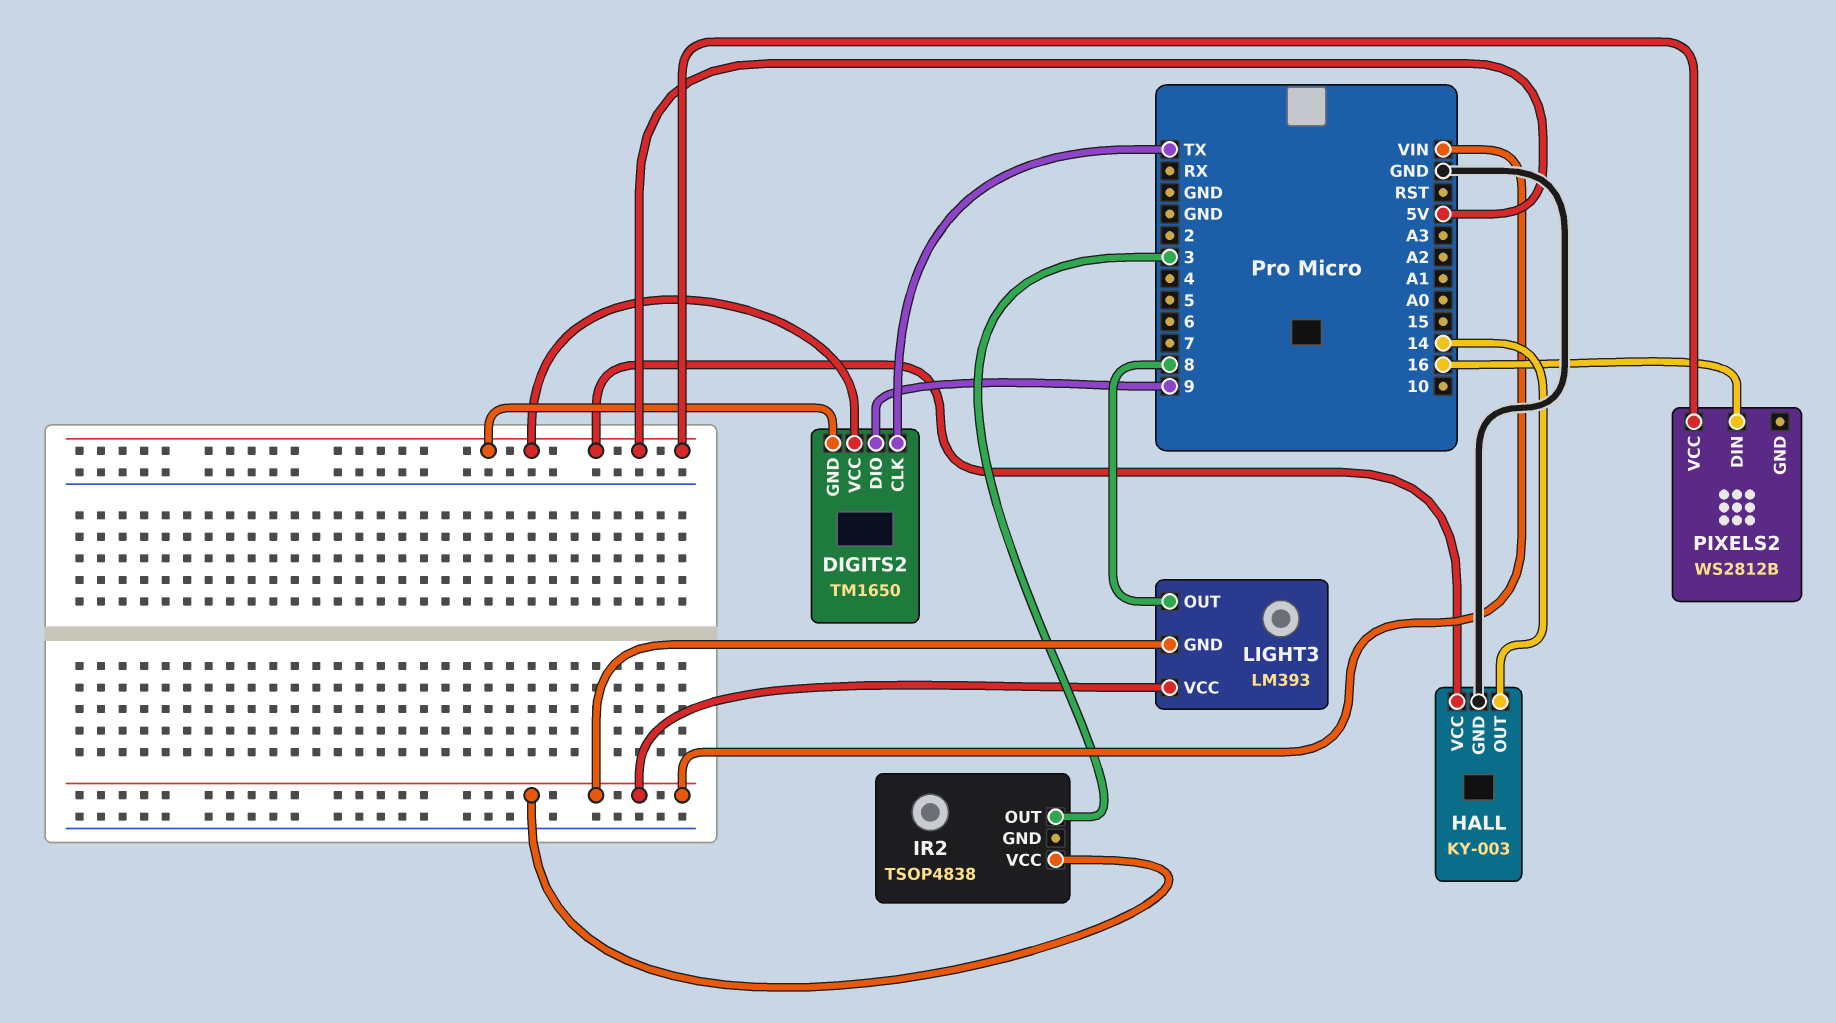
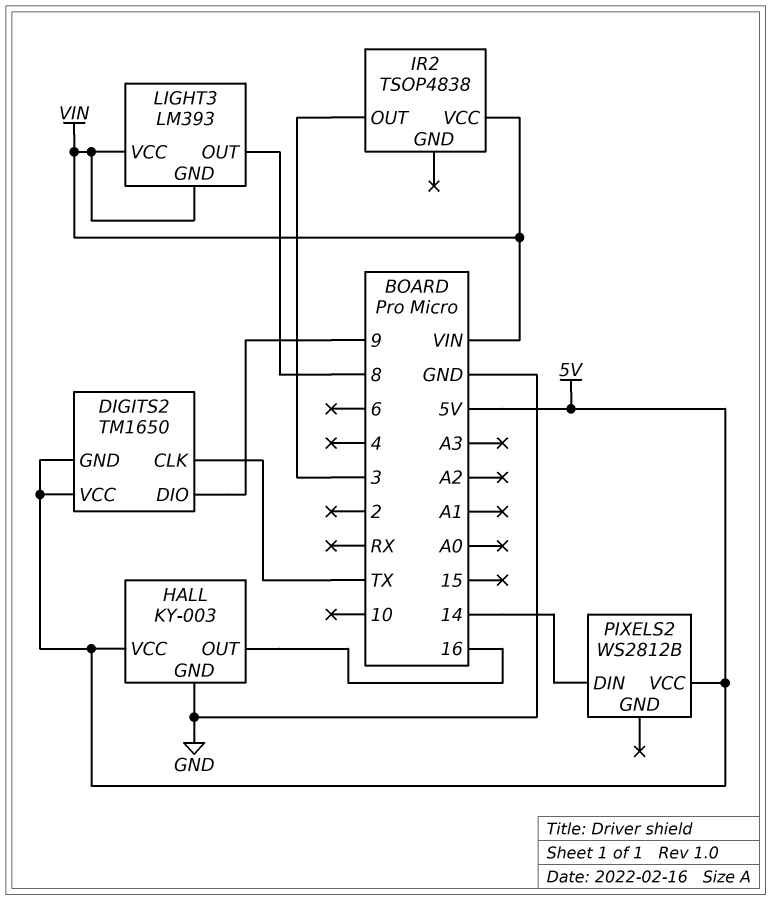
HALL pin OUT: 14 -> 16
PIXELS2 pin DIN: 16 -> 14

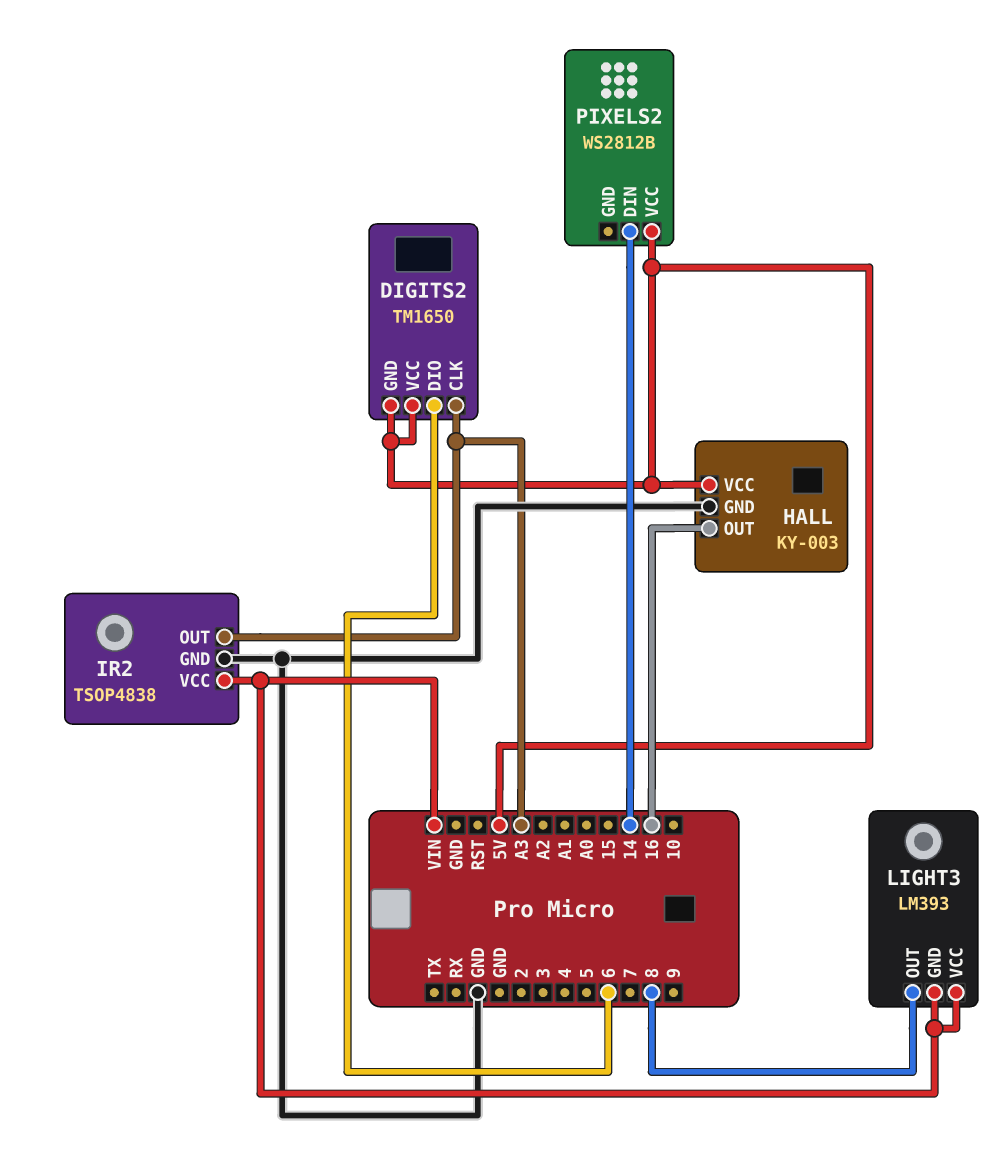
DIGITS2 pin CLK: TX -> A3
DIGITS2 pin DIO: 9 -> 6
IR2 pin GND: none -> GND
IR2 pin OUT: 3 -> A3

